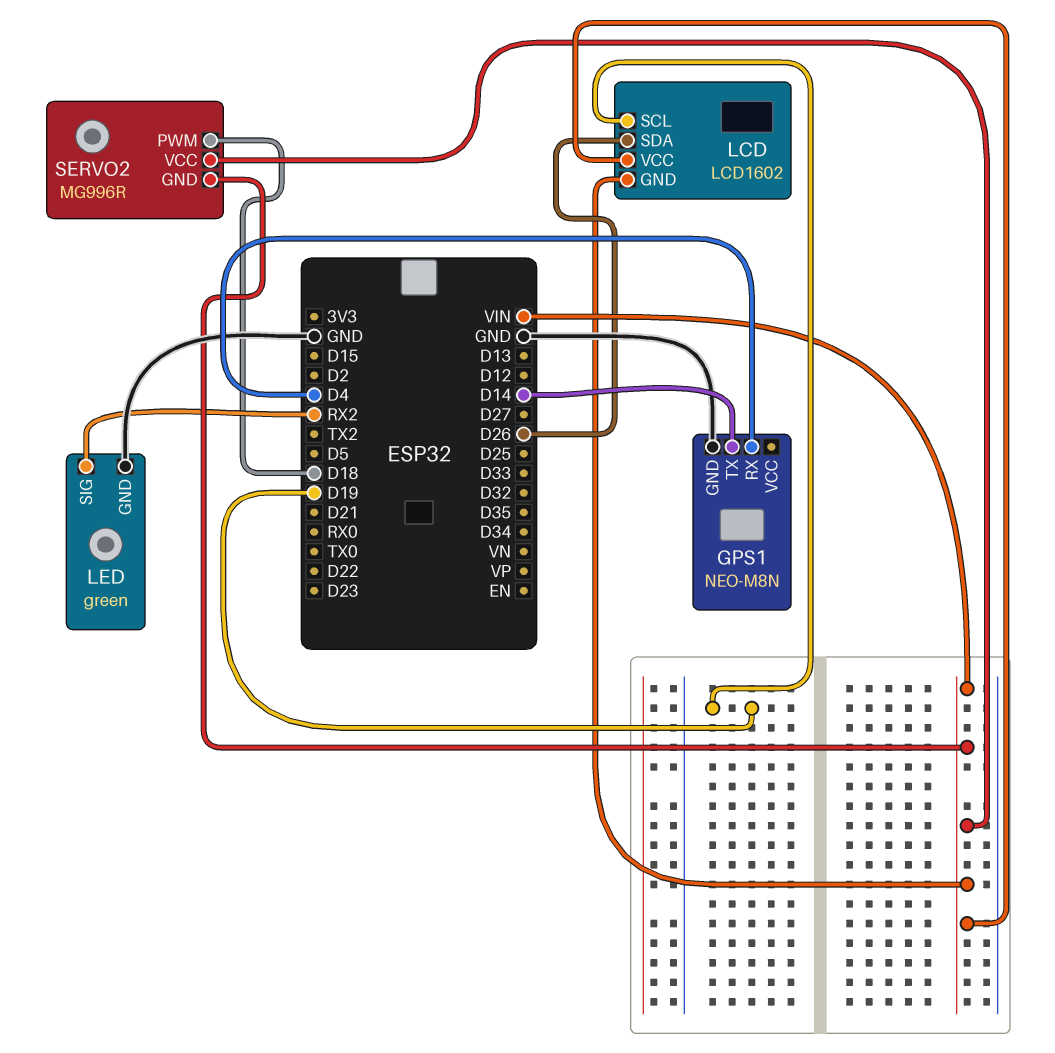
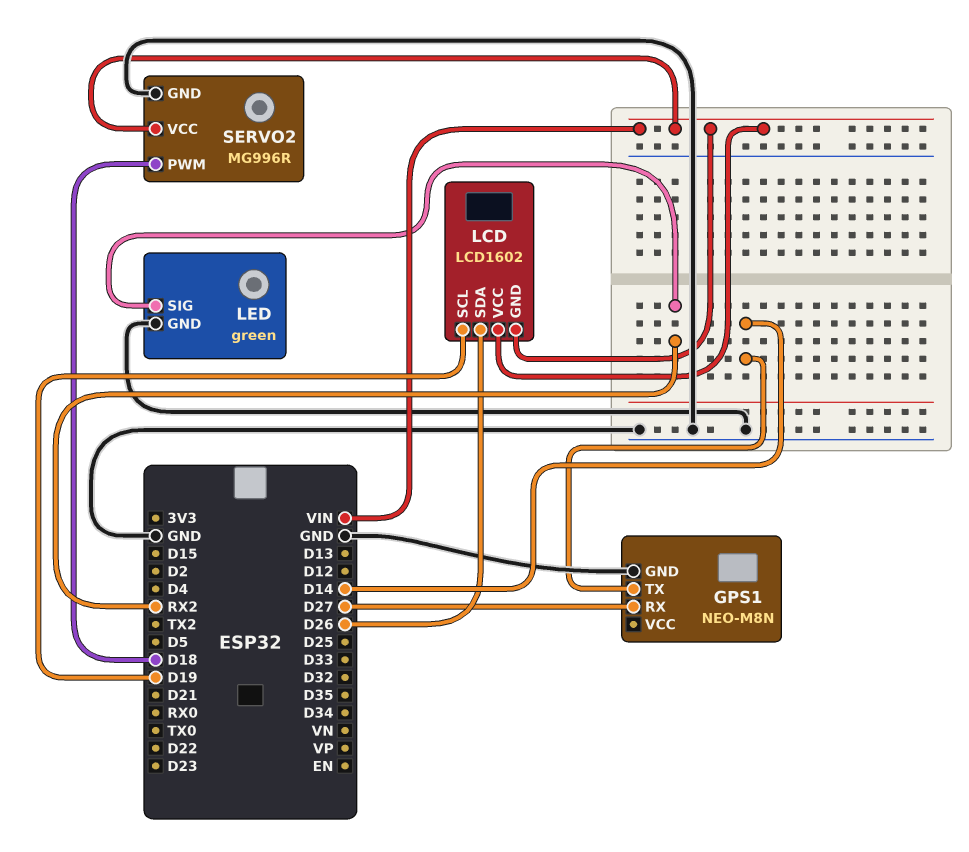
GPS1 pin RX: D4 -> D27
SERVO2 pin GND: VIN -> GND

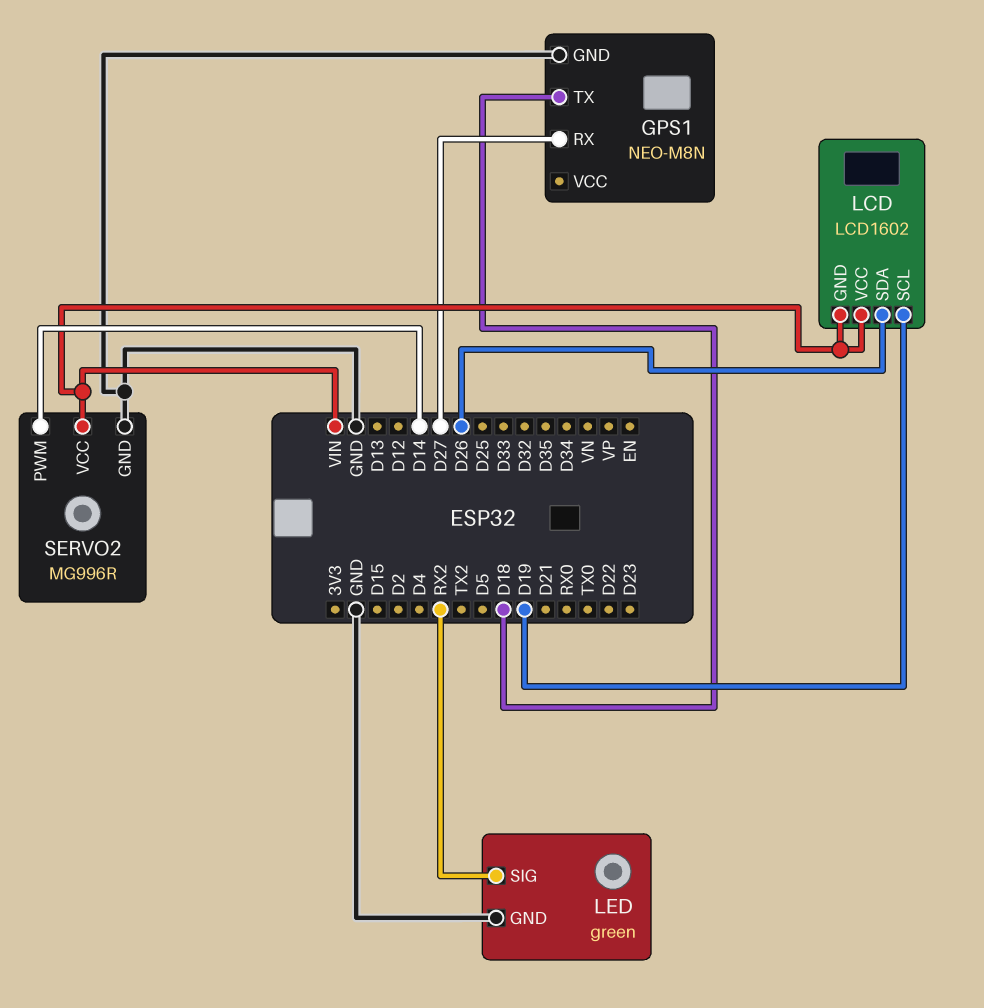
GPS1 pin TX: D14 -> D18
SERVO2 pin PWM: D18 -> D14

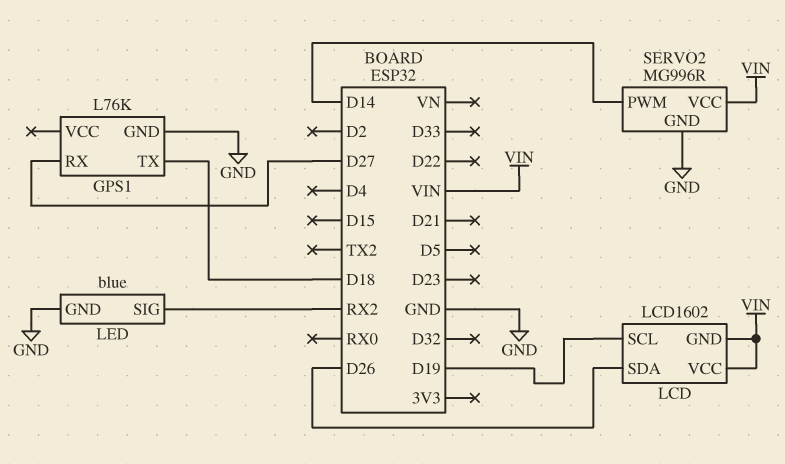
GPS1: NEO-M8N -> L76K
LED: green -> blue

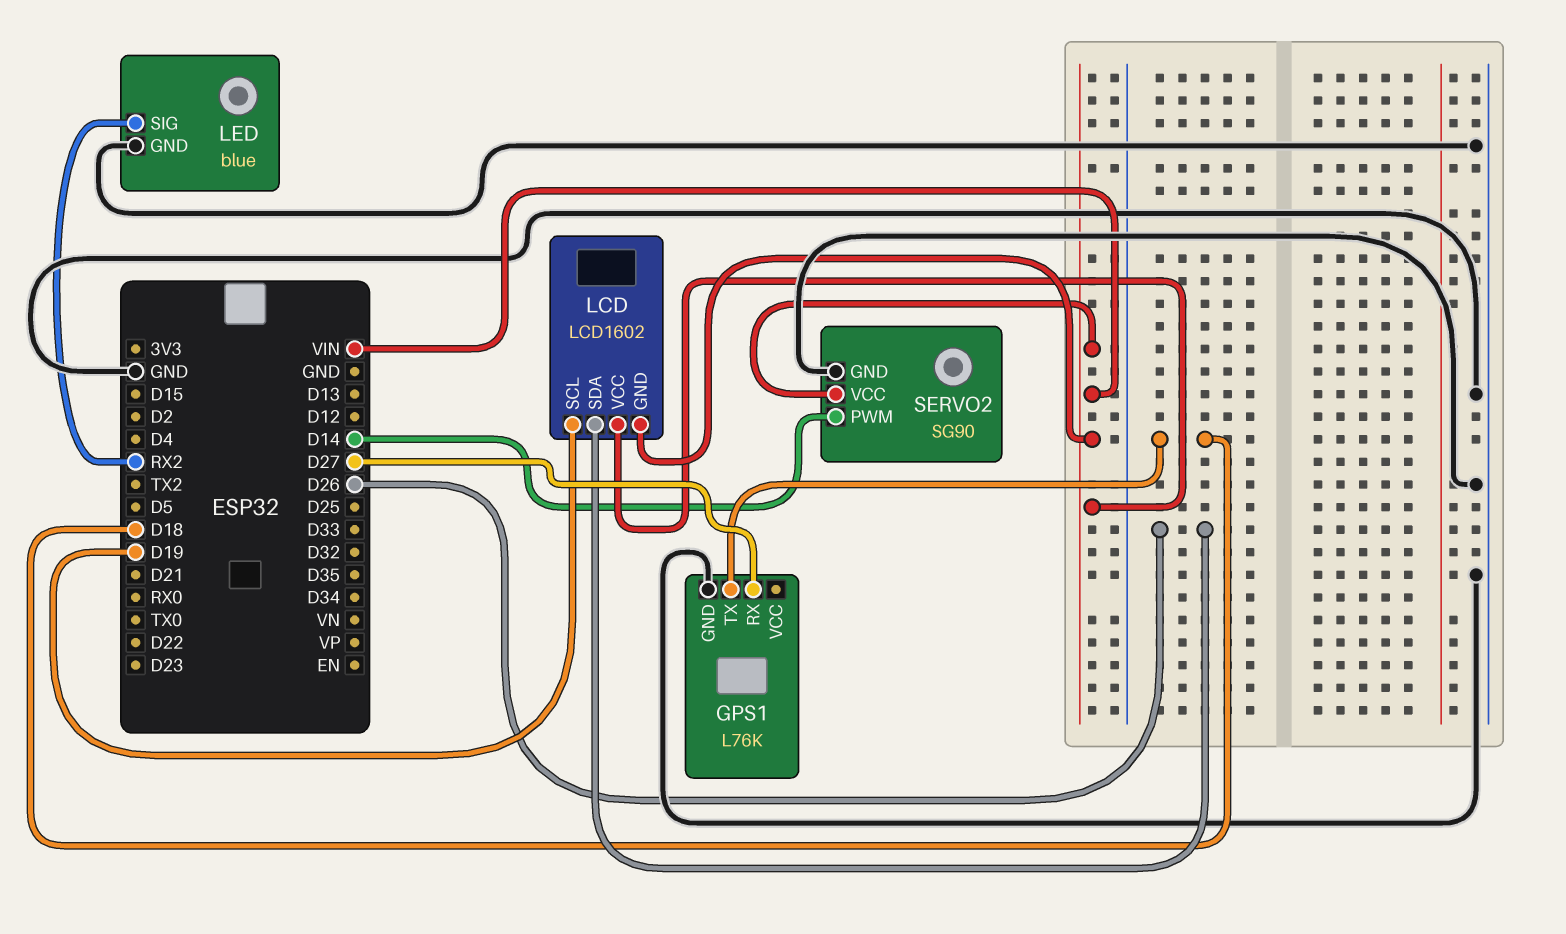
SERVO2: MG996R -> SG90

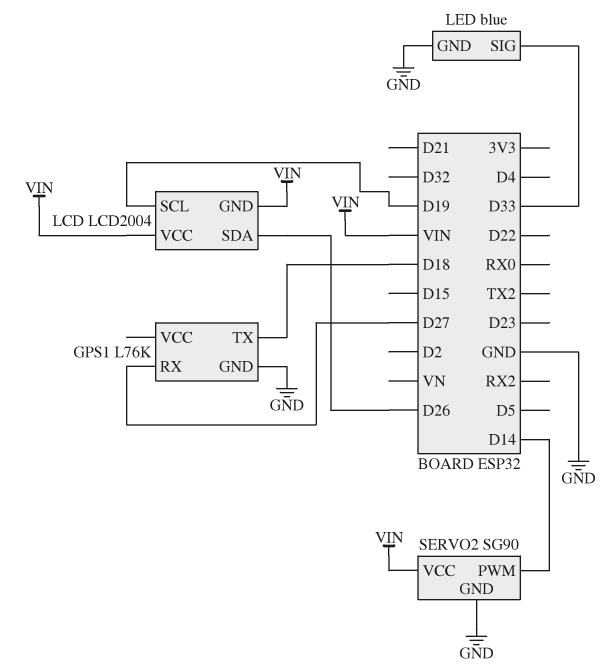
LCD: LCD1602 -> LCD2004
LED pin SIG: RX2 -> D33

